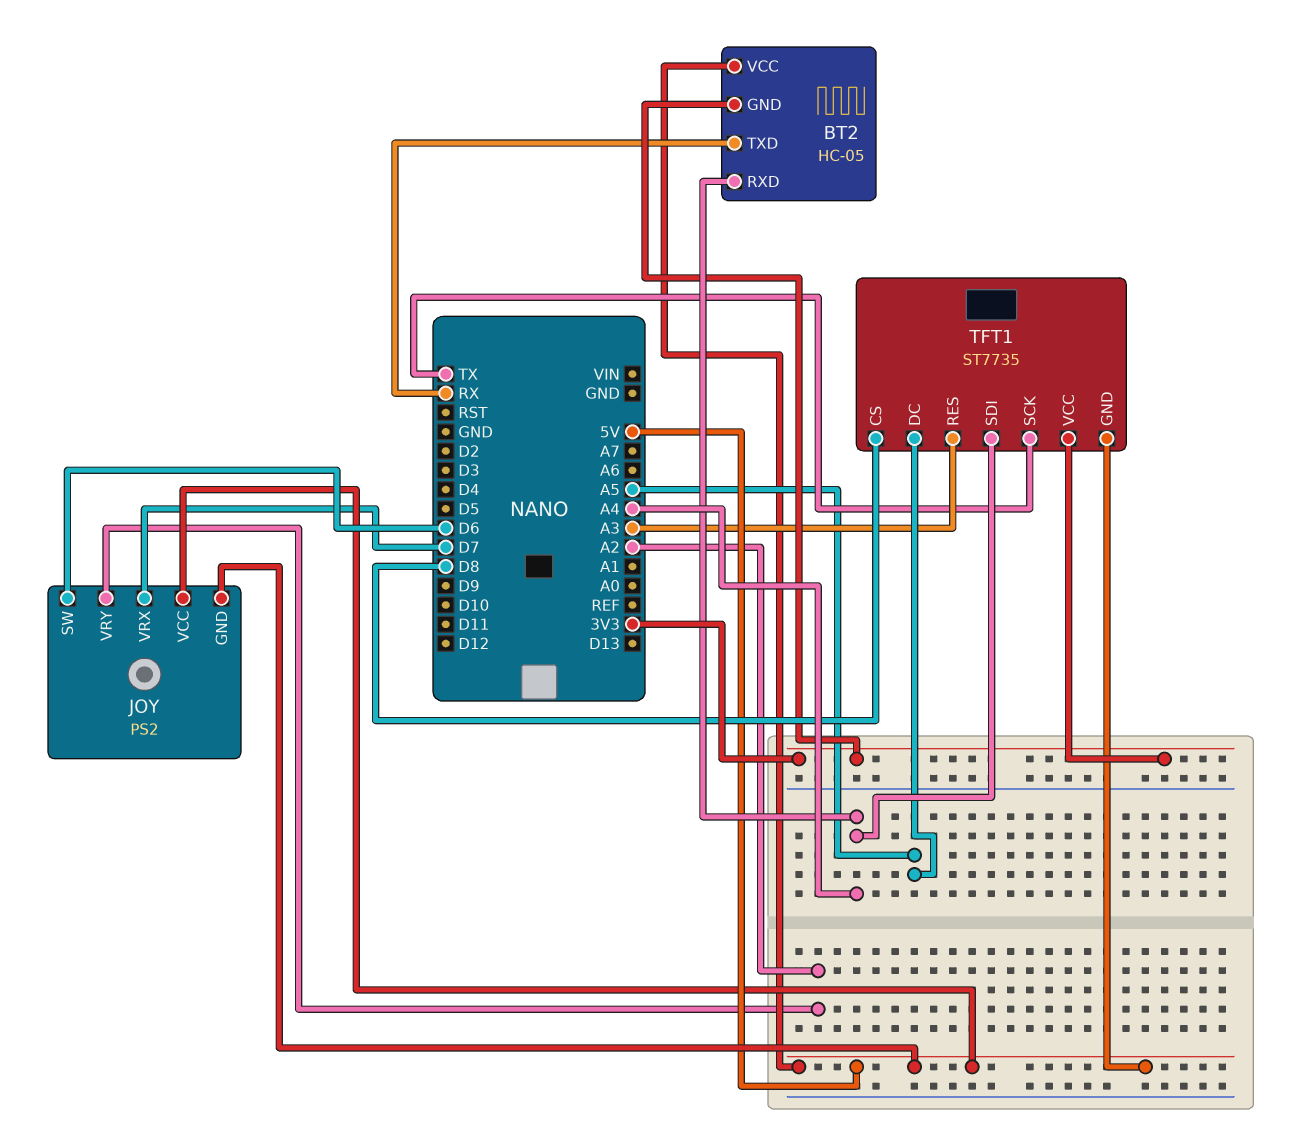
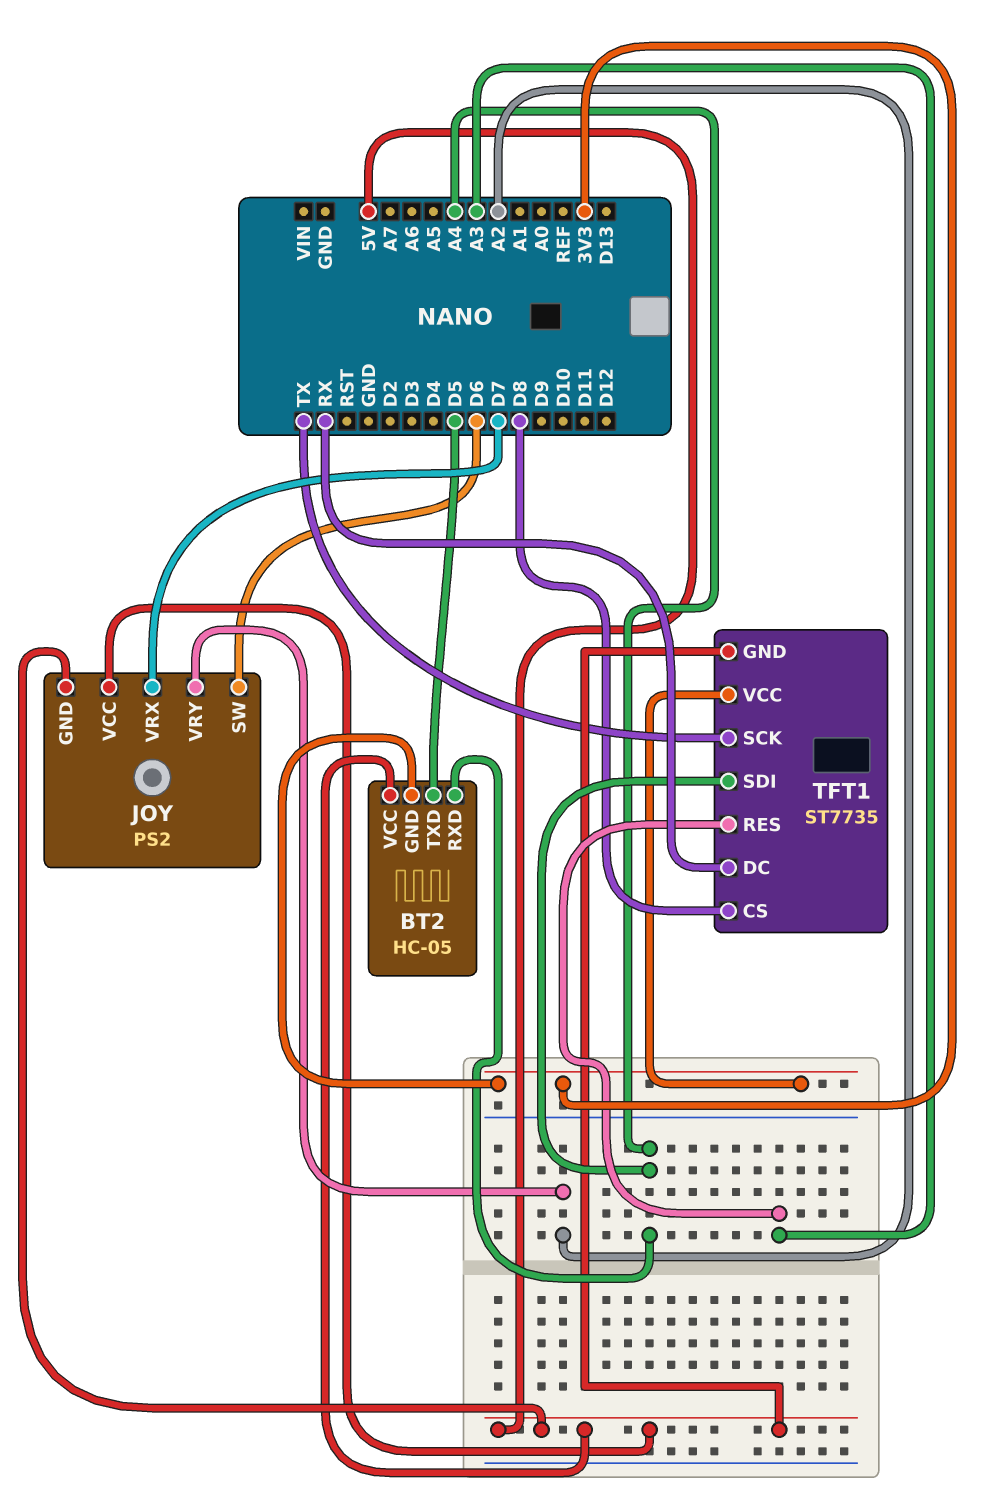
BT2 pin TXD: RX -> D5
TFT1 pin DC: A5 -> RX

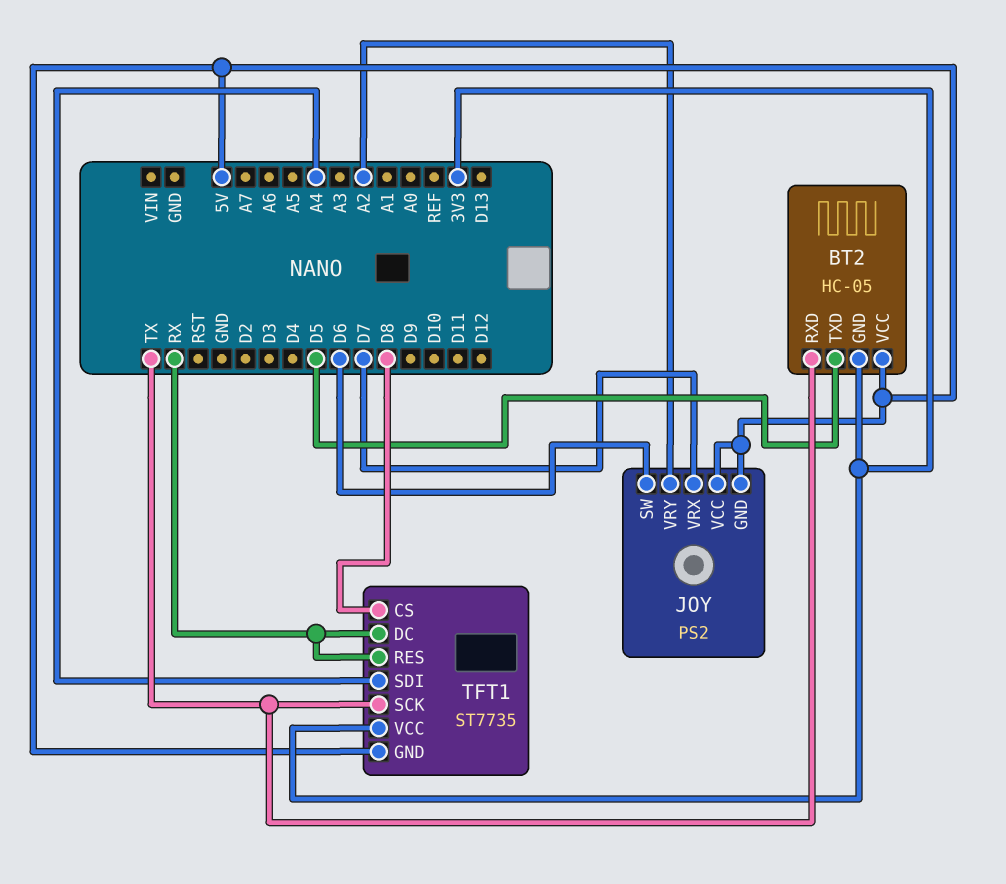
BT2 pin RXD: A4 -> TX
TFT1 pin RES: A3 -> RX

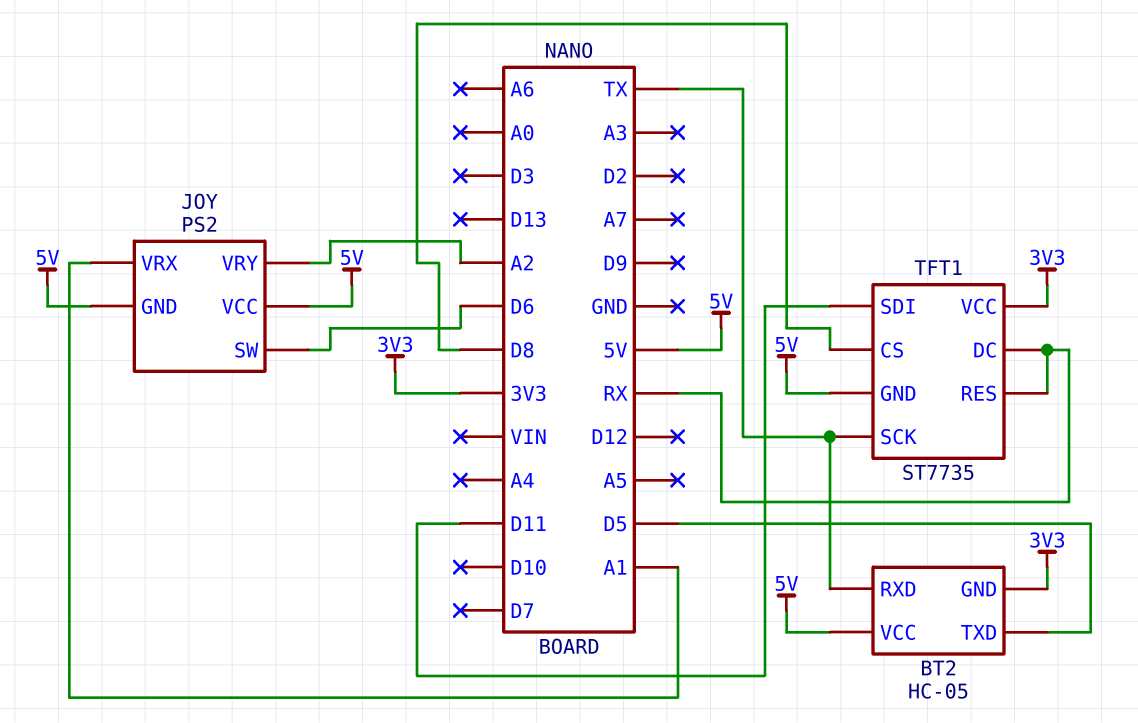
JOY pin VRX: D7 -> A1
TFT1 pin SDI: A4 -> D11

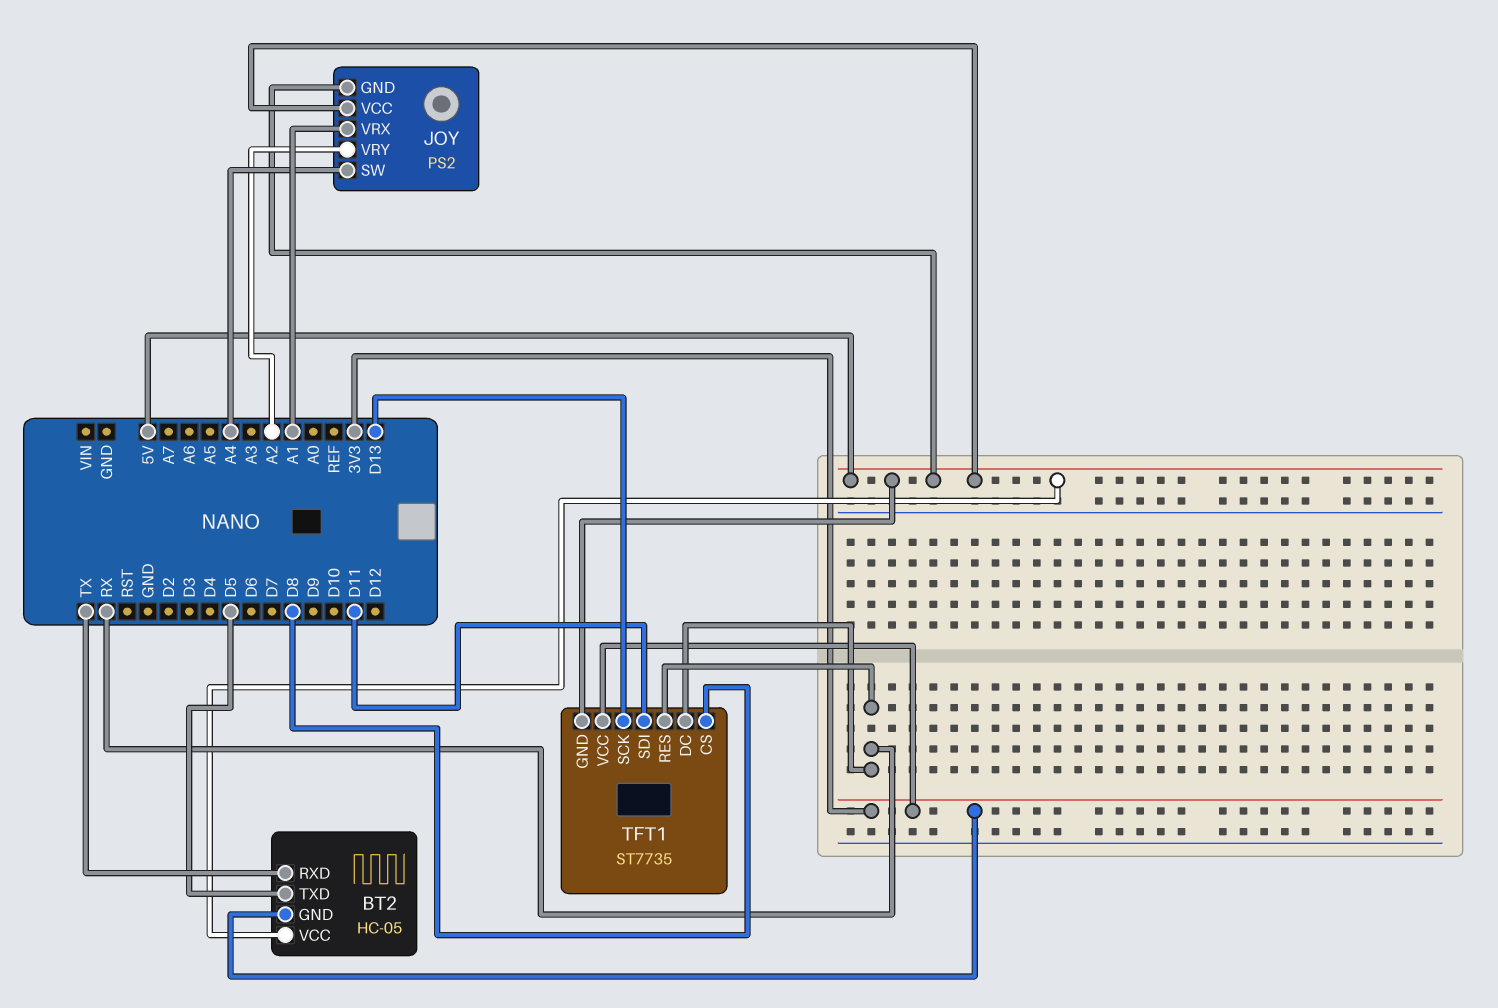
JOY pin SW: D6 -> A4
TFT1 pin SCK: TX -> D13

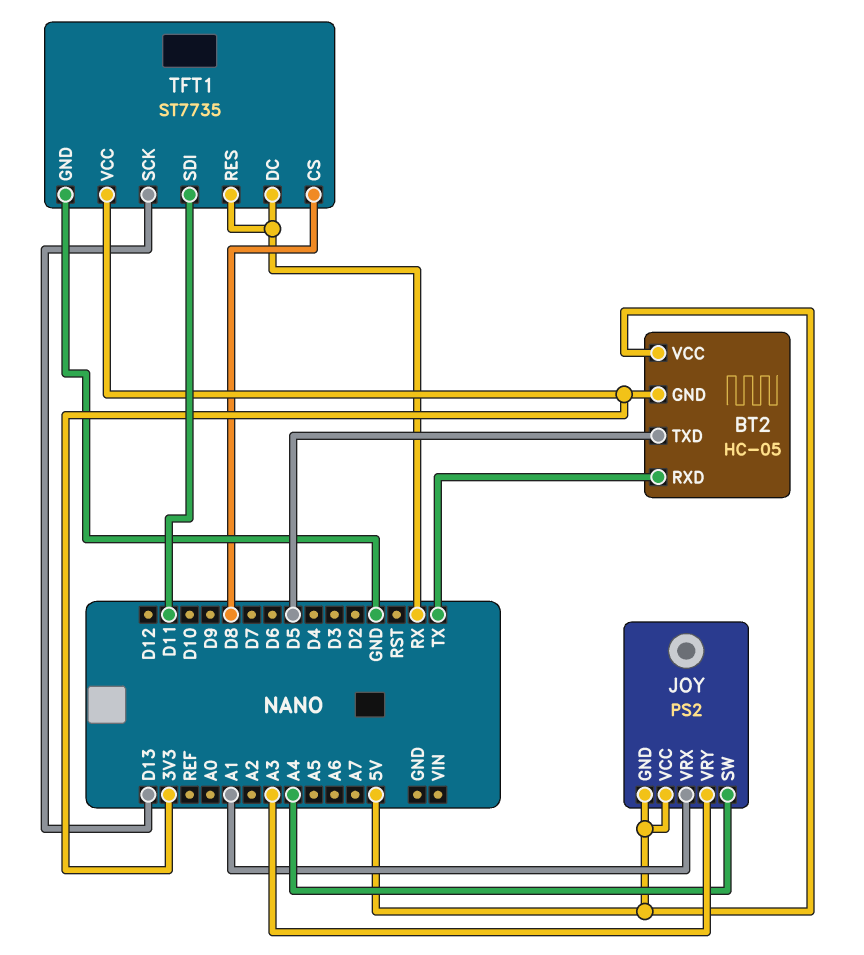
JOY pin VRY: A2 -> A3
TFT1 pin GND: 5V -> GND

